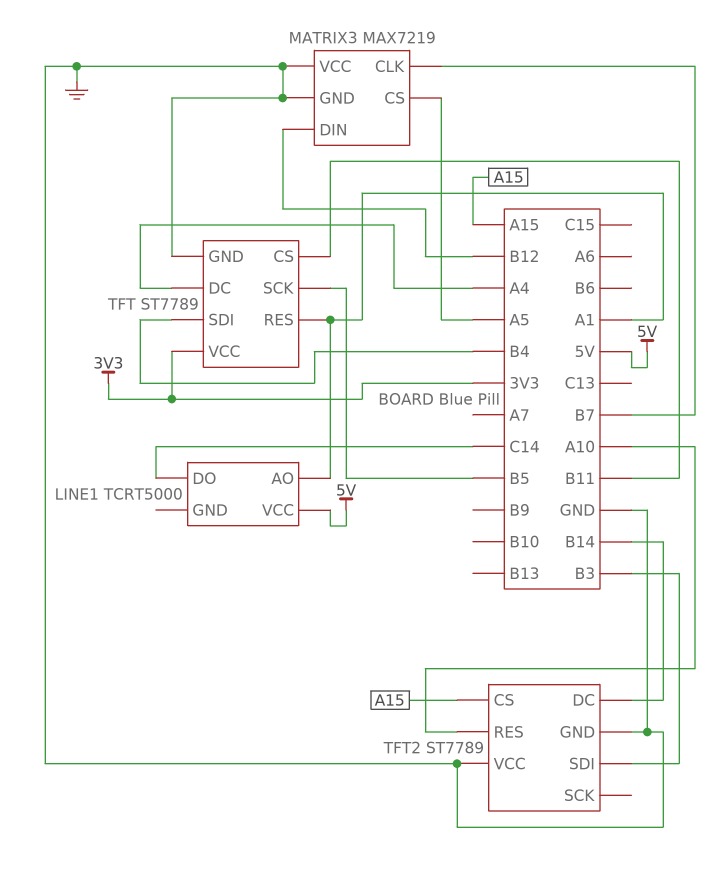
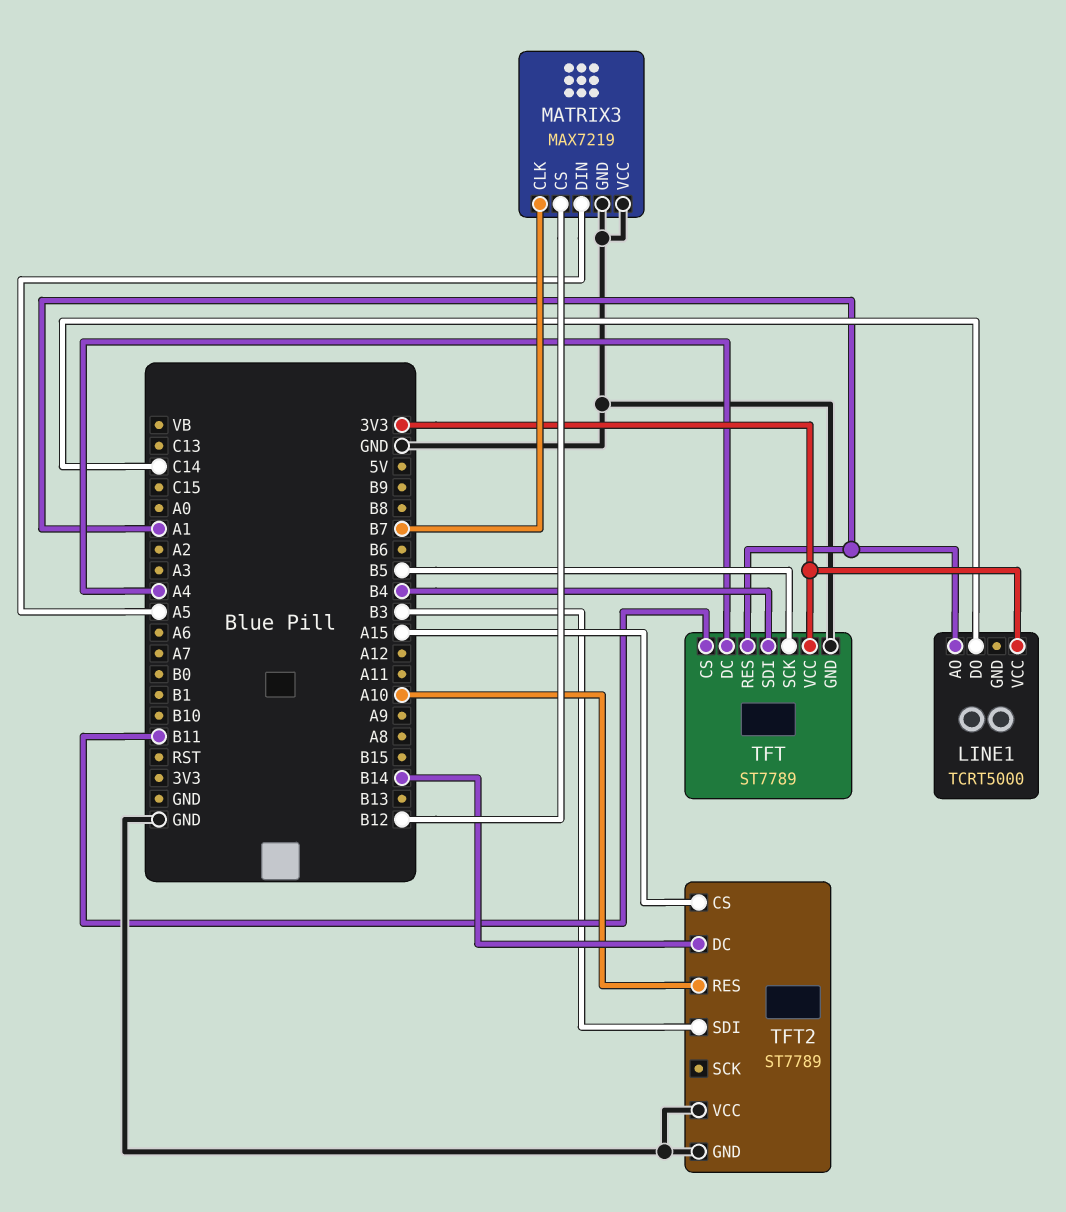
LINE1 pin VCC: 5V -> 3V3
MATRIX3 pin CS: A5 -> B12
MATRIX3 pin DIN: B12 -> A5

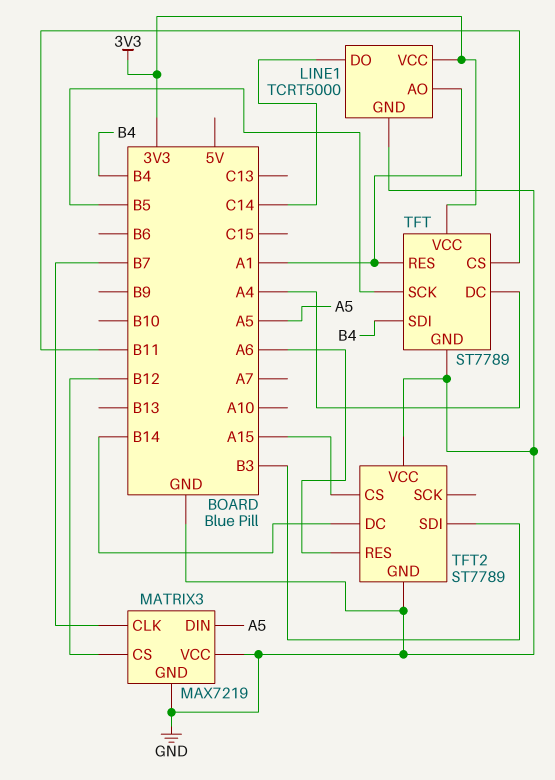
LINE1 pin GND: none -> GND
TFT2 pin RES: A10 -> A6

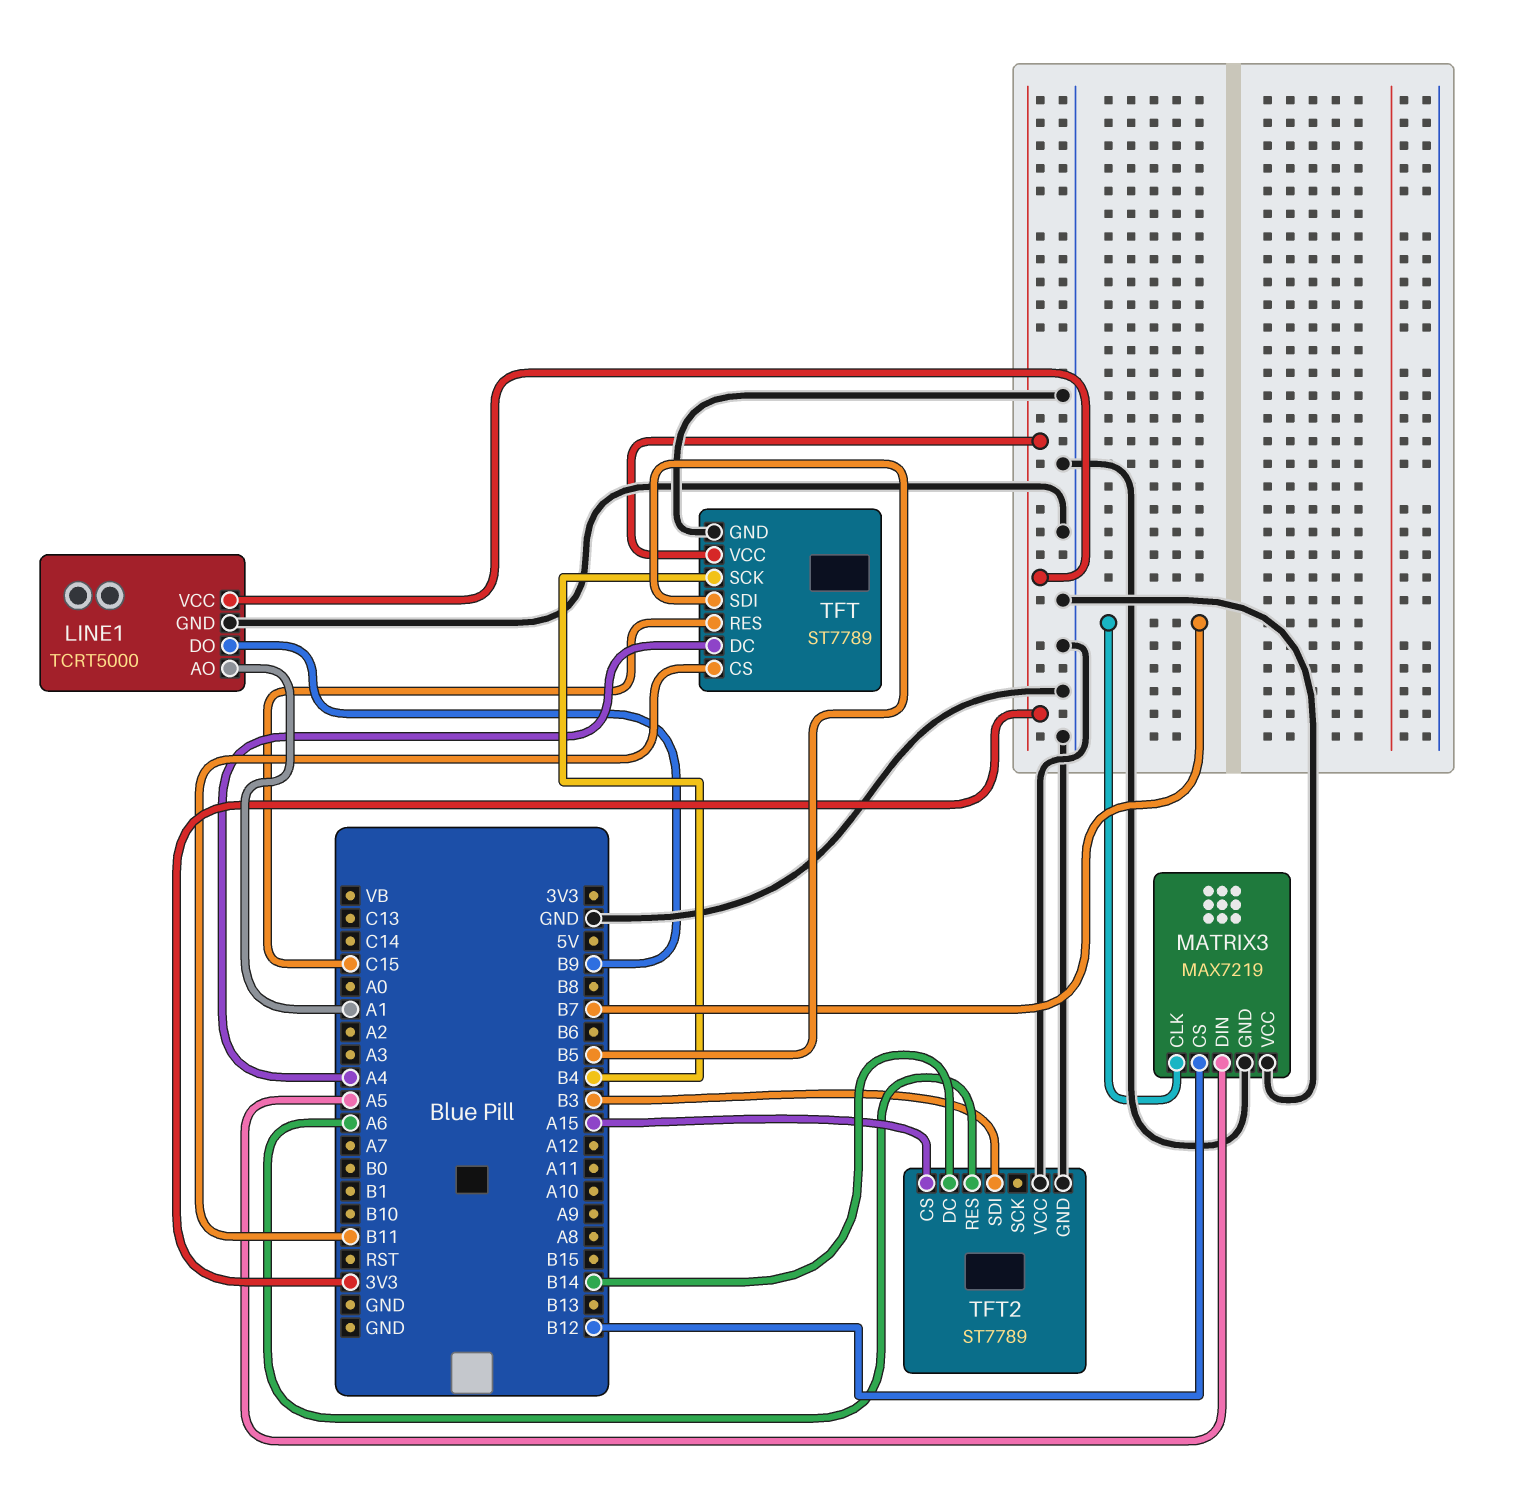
LINE1 pin DO: C14 -> B9
TFT pin RES: A1 -> C15
TFT pin SCK: B5 -> B4
TFT pin SDI: B4 -> B5

